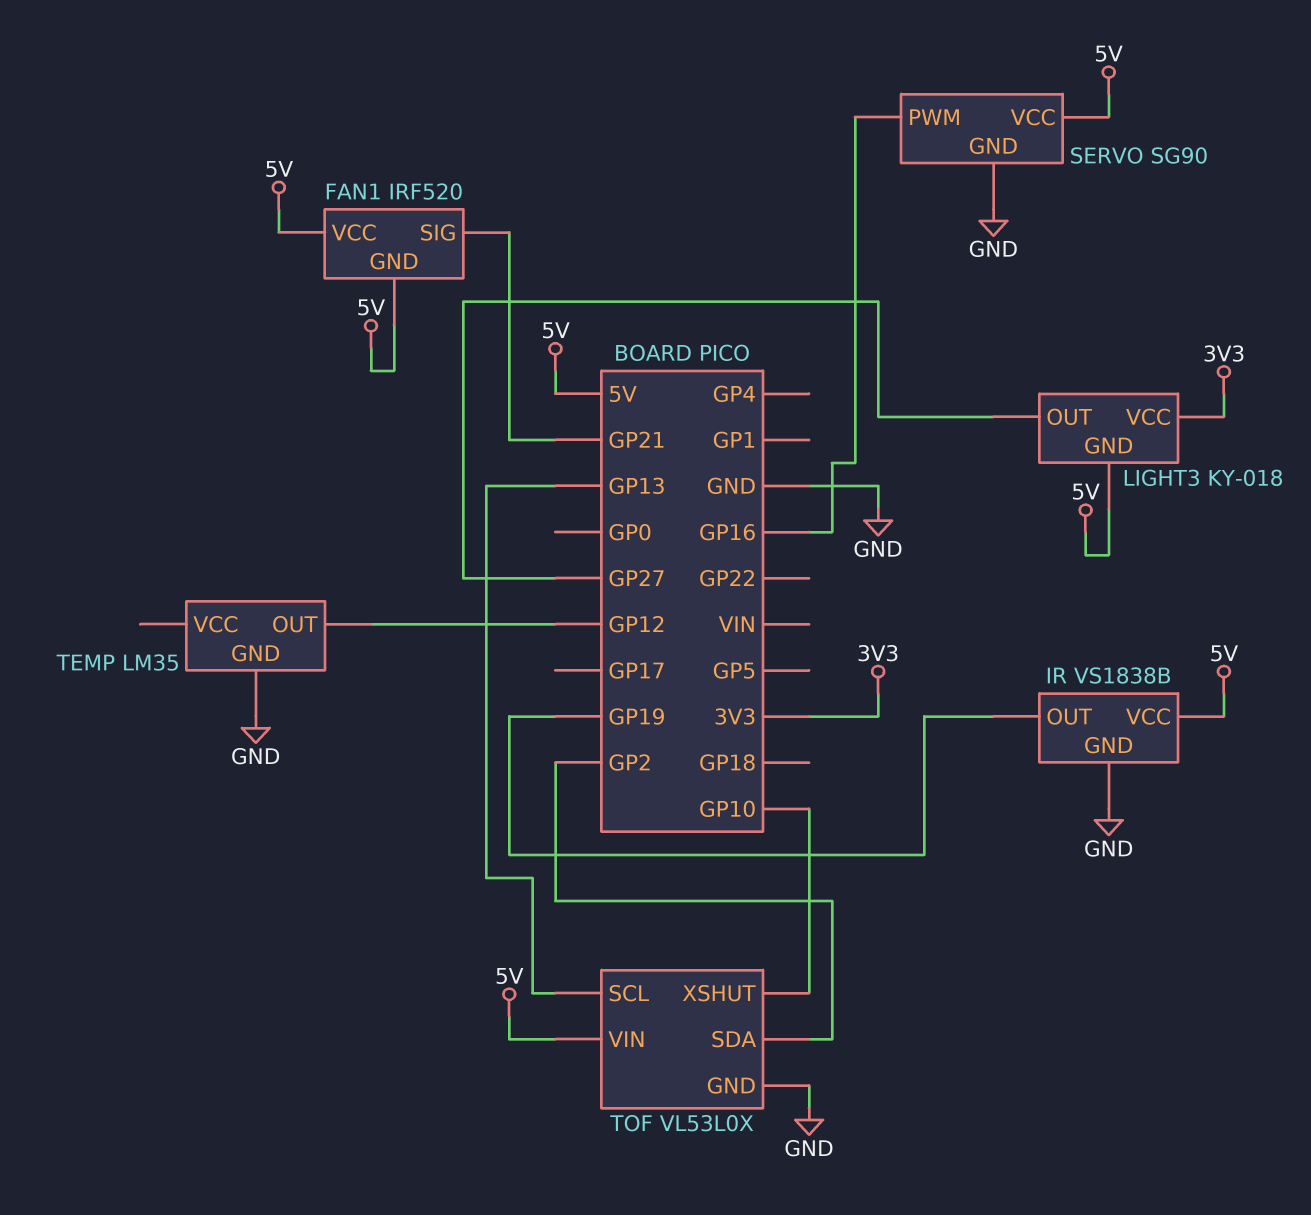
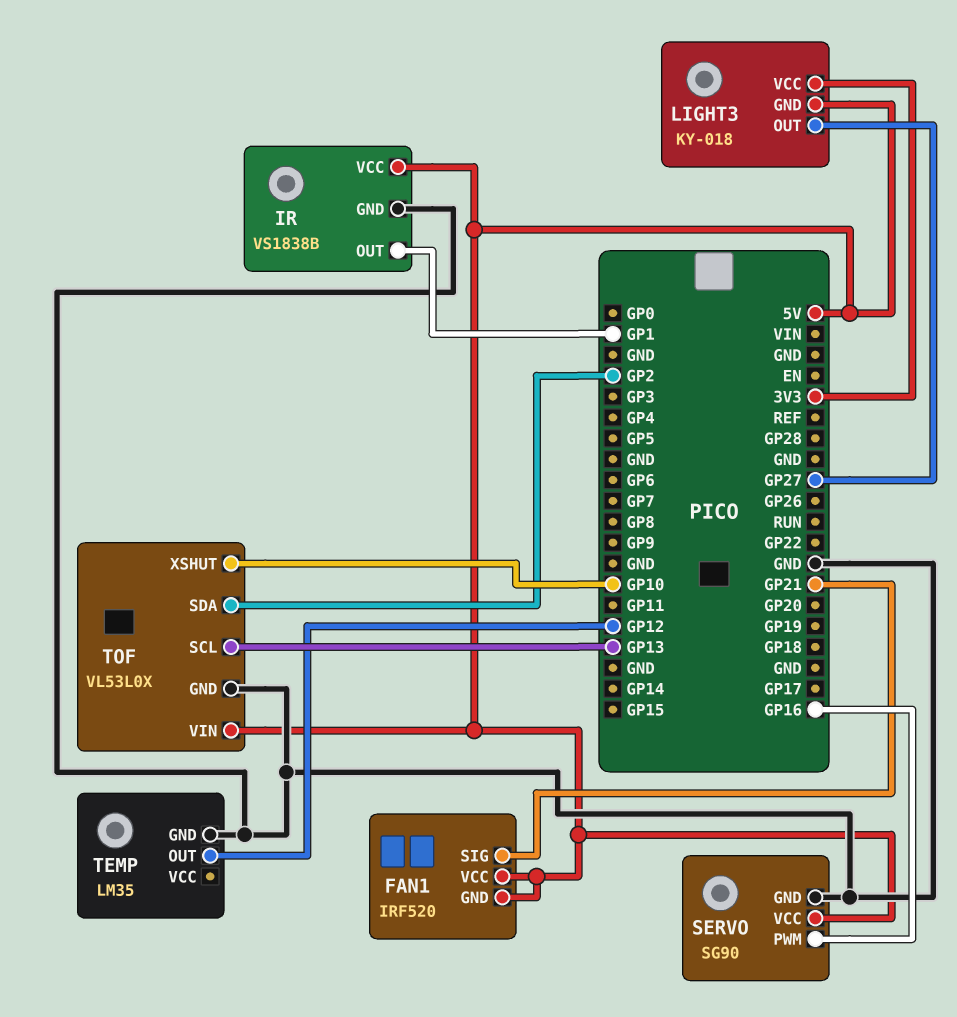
IR pin OUT: GP19 -> GP1

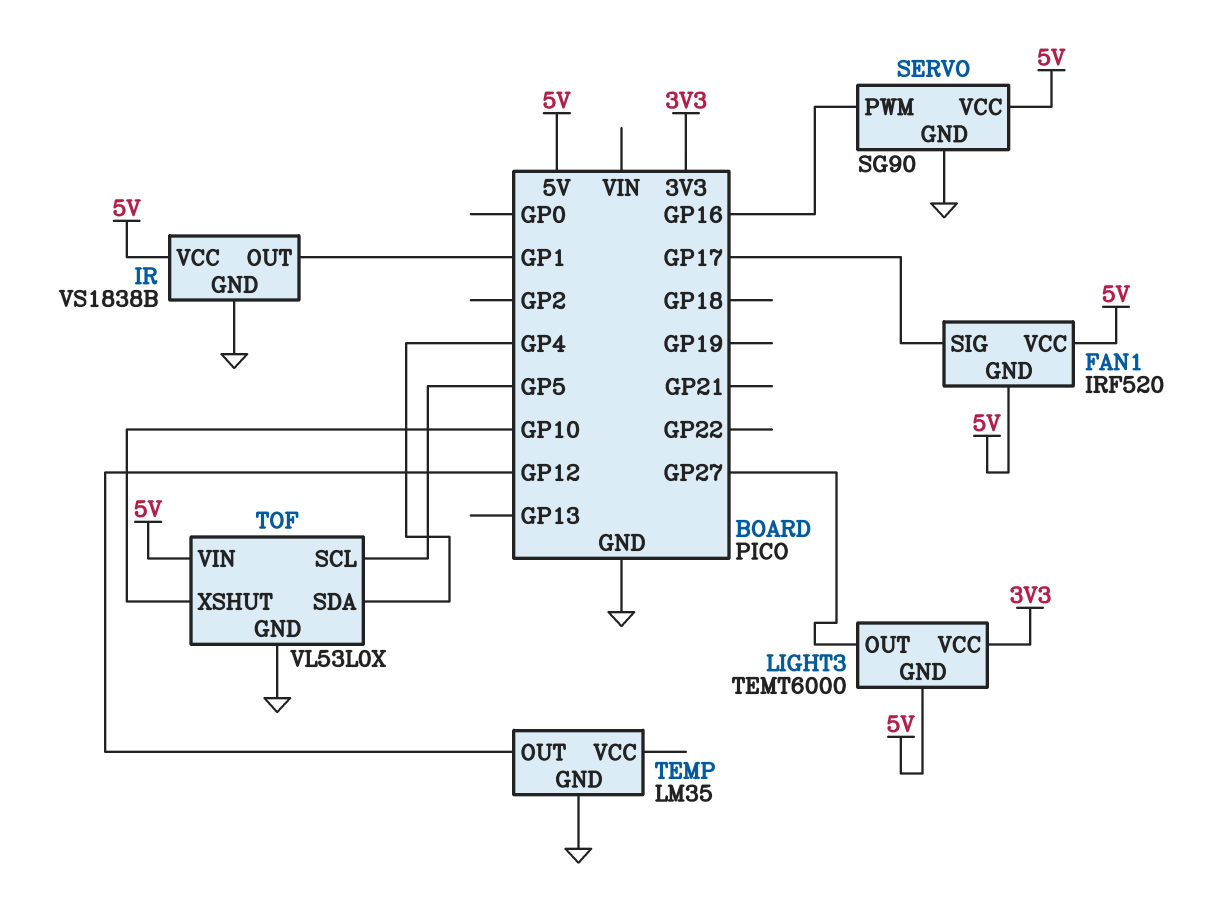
FAN1 pin SIG: GP21 -> GP17
LIGHT3: KY-018 -> TEMT6000
TOF pin SCL: GP13 -> GP5
TOF pin SDA: GP2 -> GP4

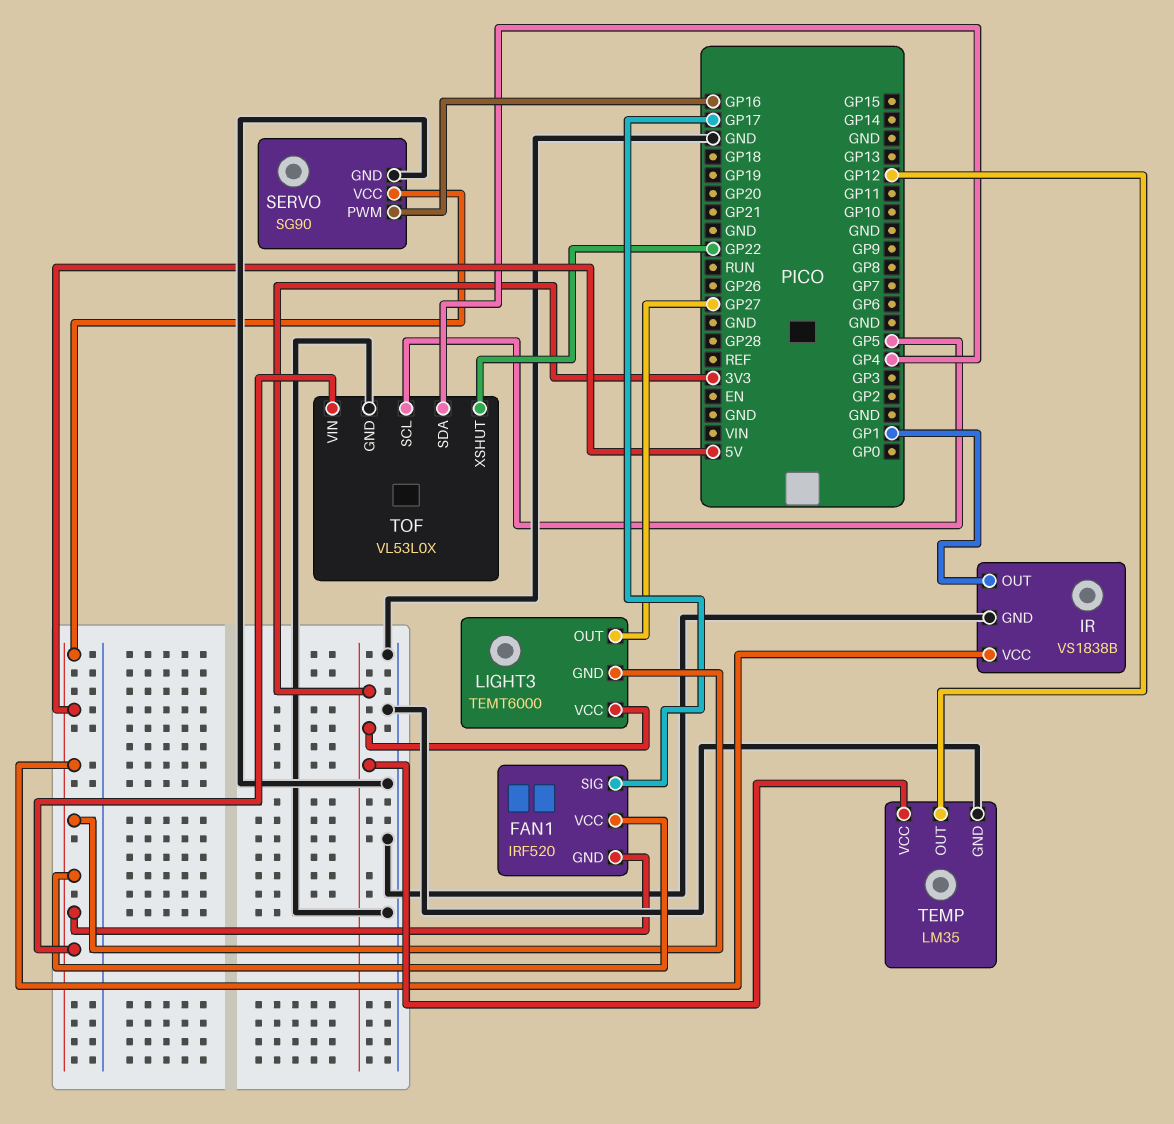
TEMP pin VCC: none -> 3V3
TOF pin XSHUT: GP10 -> GP22

